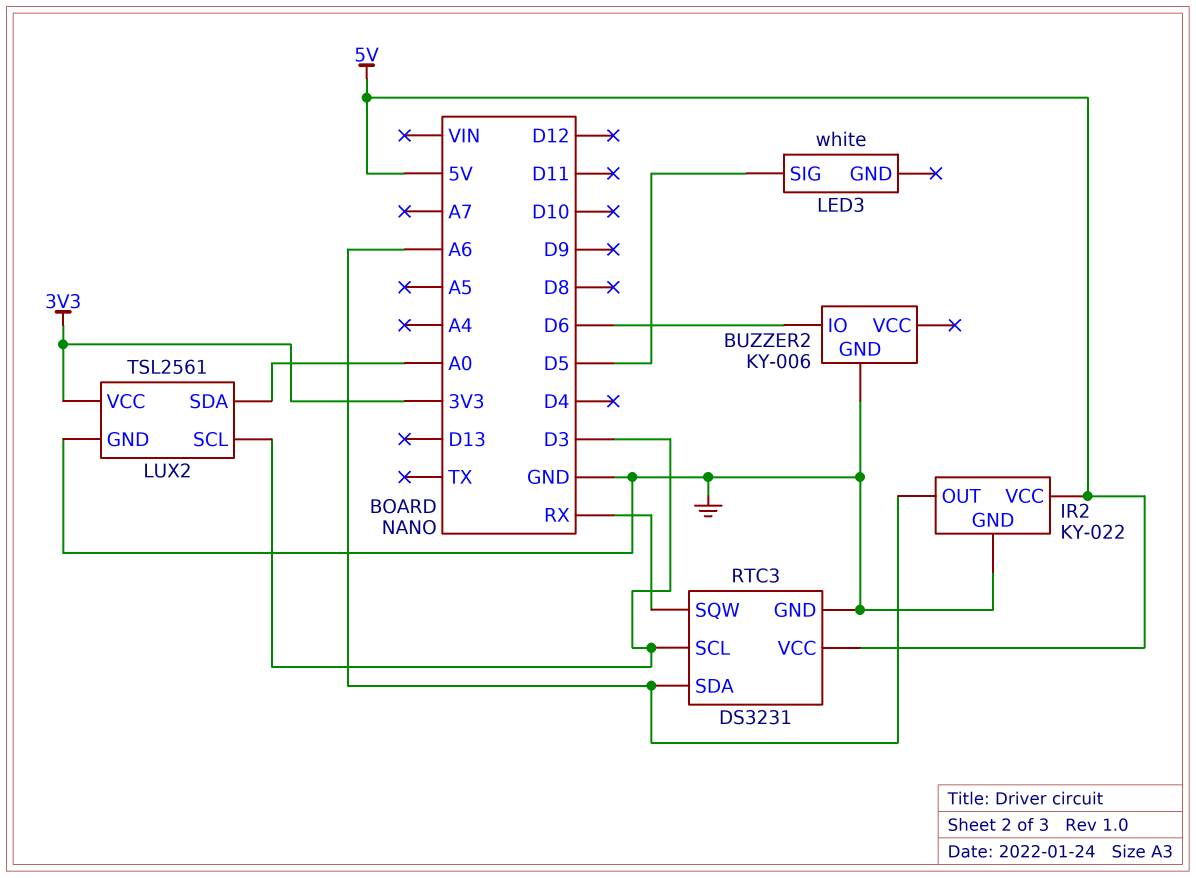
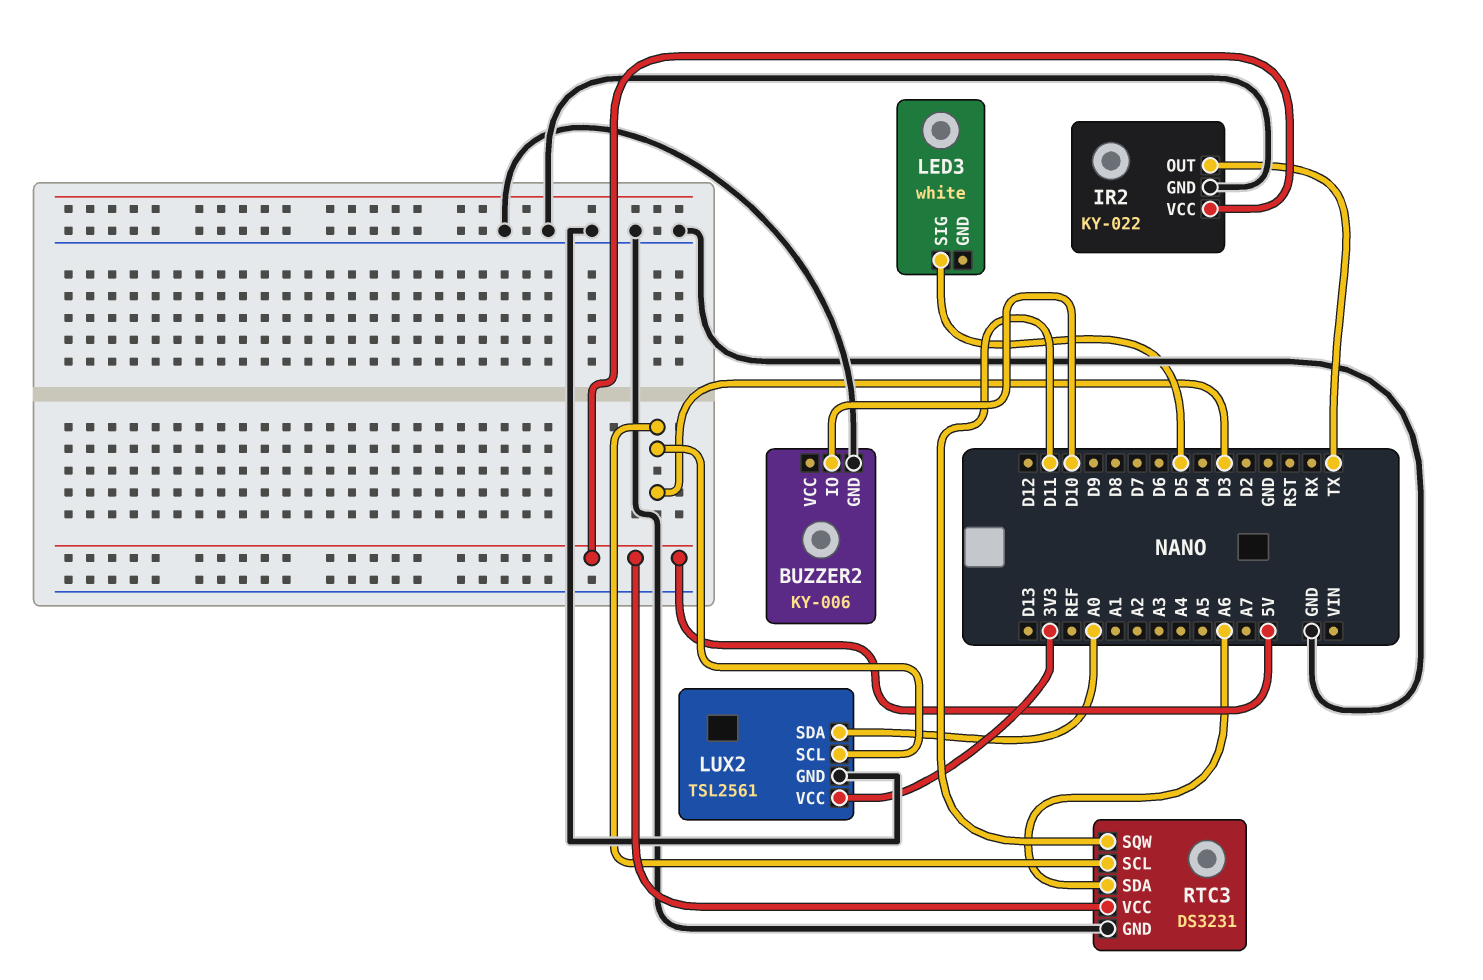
BUZZER2 pin IO: D6 -> D10
IR2 pin OUT: A6 -> TX
RTC3 pin SQW: RX -> D11

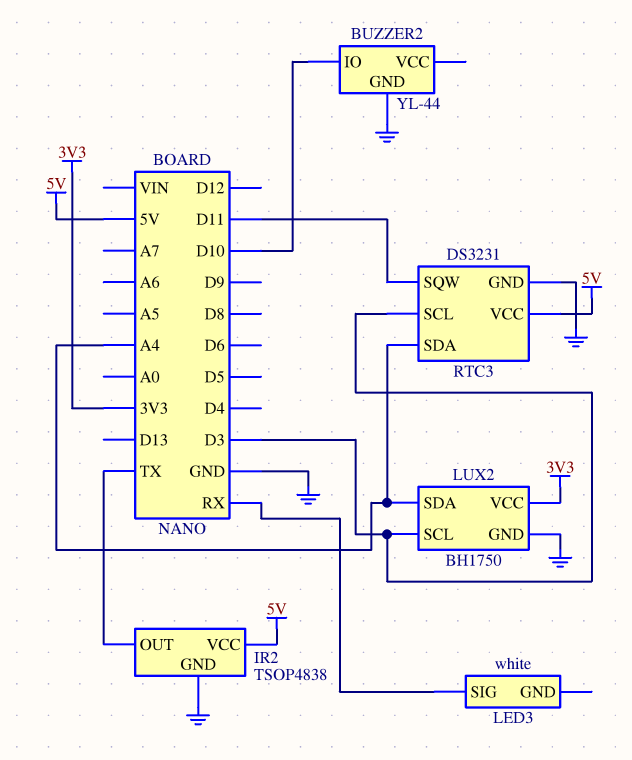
BUZZER2: KY-006 -> YL-44
IR2: KY-022 -> TSOP4838
LED3 pin SIG: D5 -> RX
LUX2: TSL2561 -> BH1750
LUX2 pin SDA: A0 -> A4
RTC3 pin SDA: A6 -> A4

